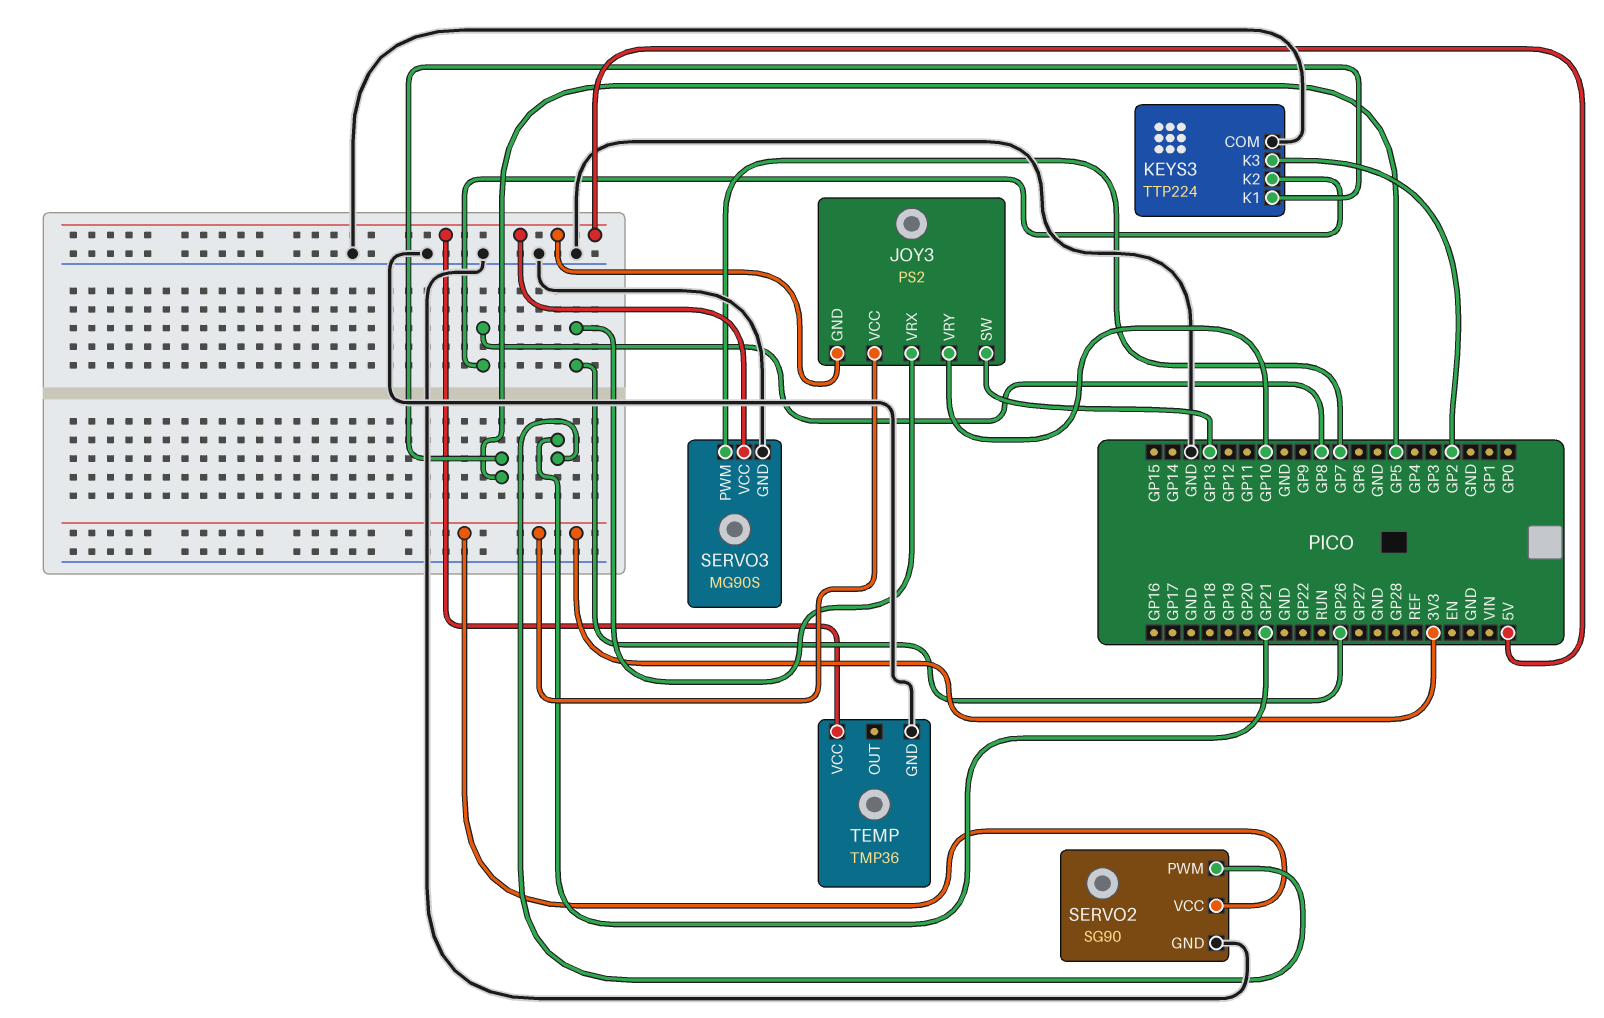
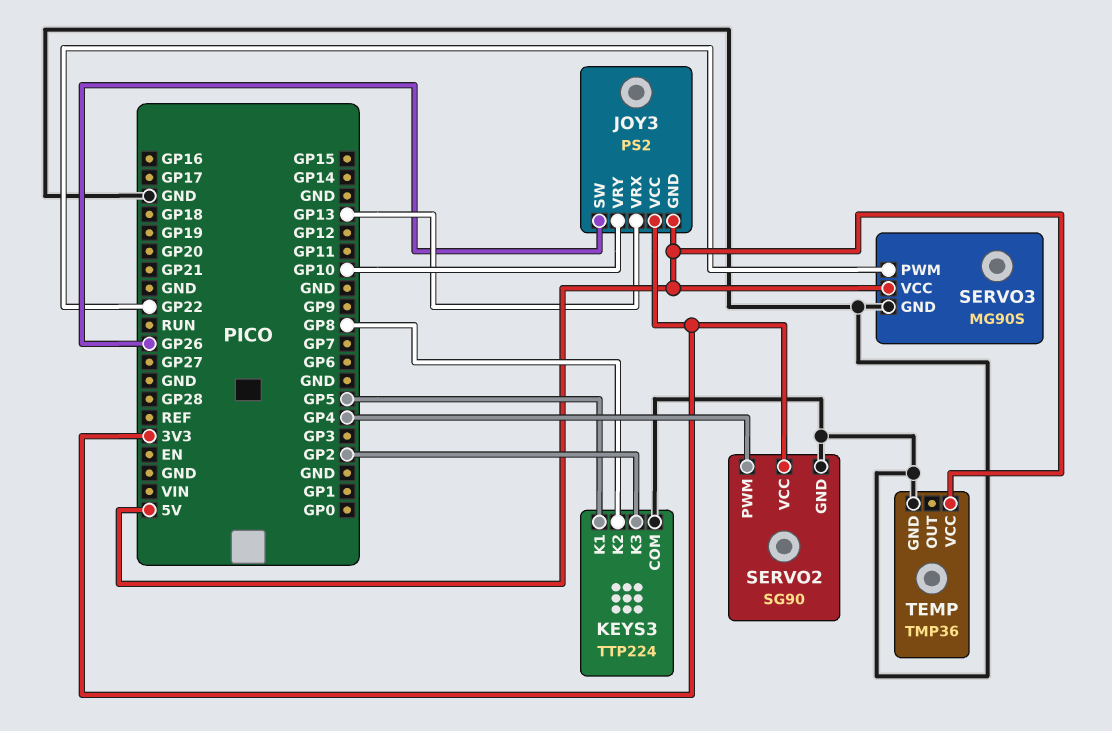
JOY3 pin SW: GP13 -> GP26
JOY3 pin VRX: GP26 -> GP13
SERVO2 pin PWM: GP21 -> GP4
SERVO3 pin PWM: GP7 -> GP22

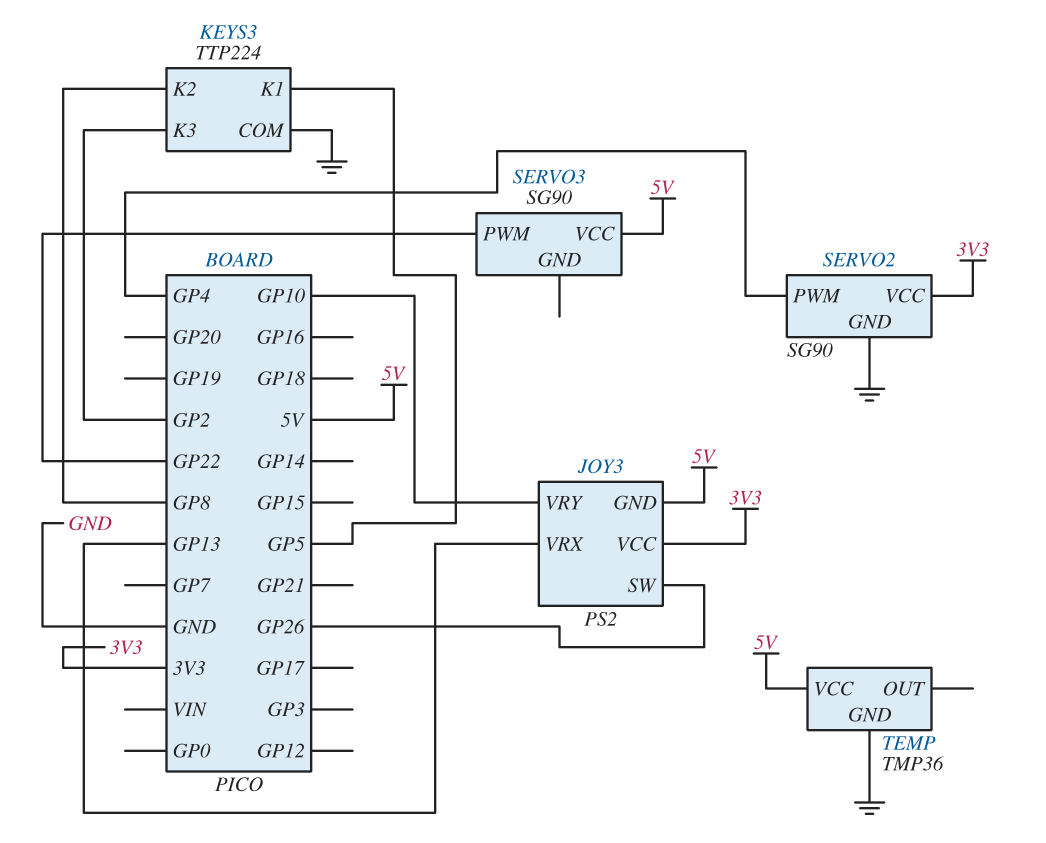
SERVO3: MG90S -> SG90
SERVO3 pin GND: GND -> none

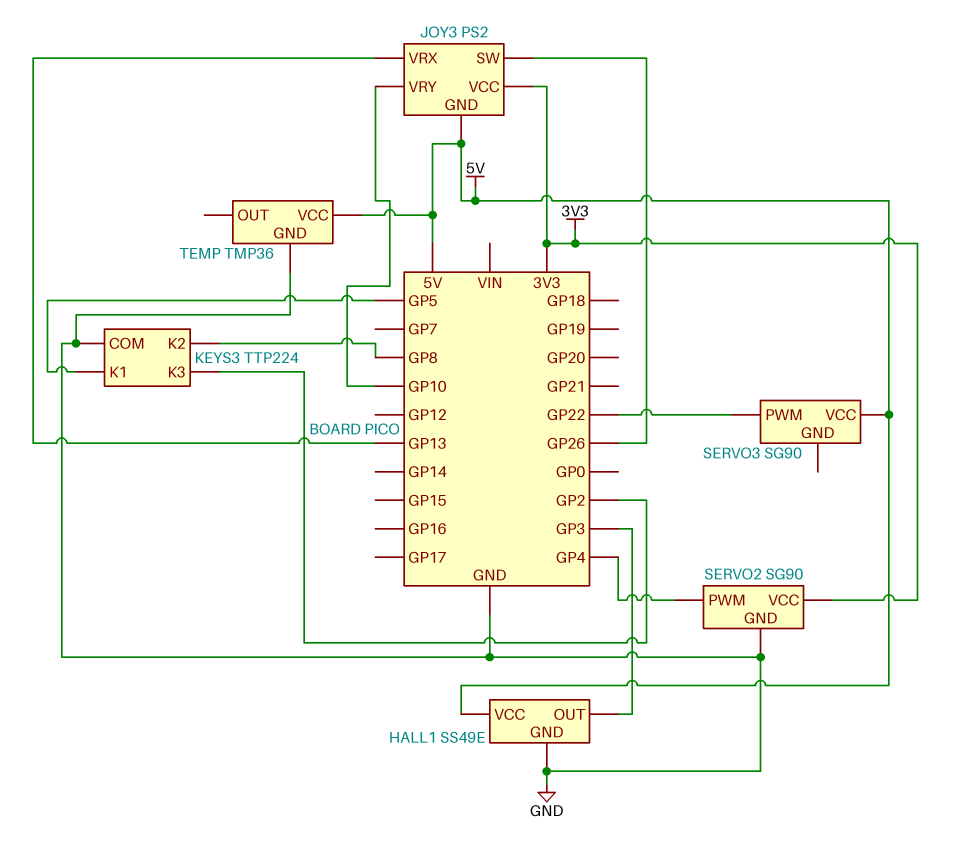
HALL1: none -> SS49E
HALL1 pin GND: none -> GND
HALL1 pin OUT: none -> GP3
HALL1 pin VCC: none -> 5V

